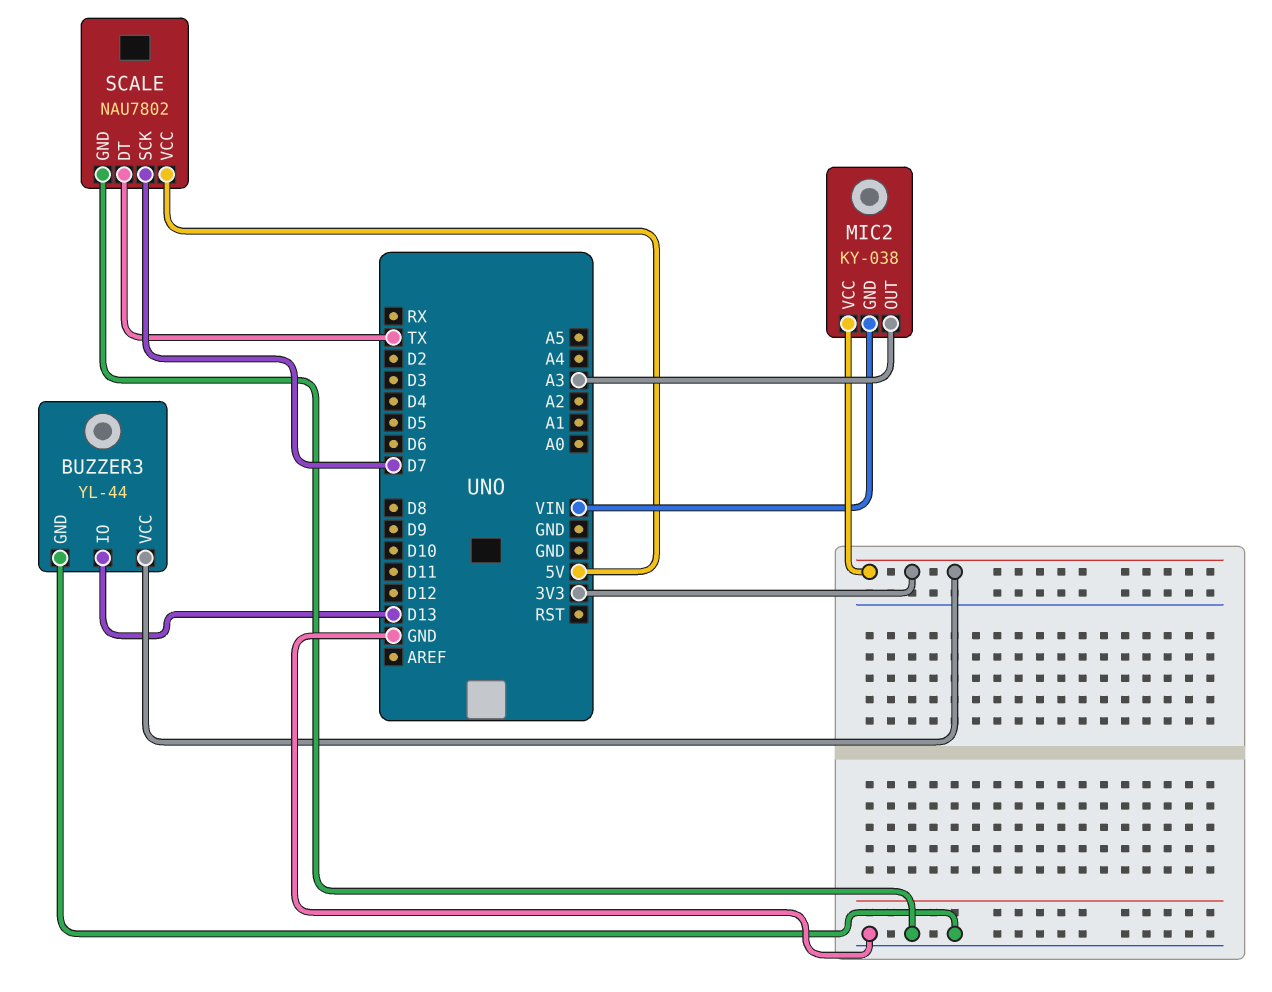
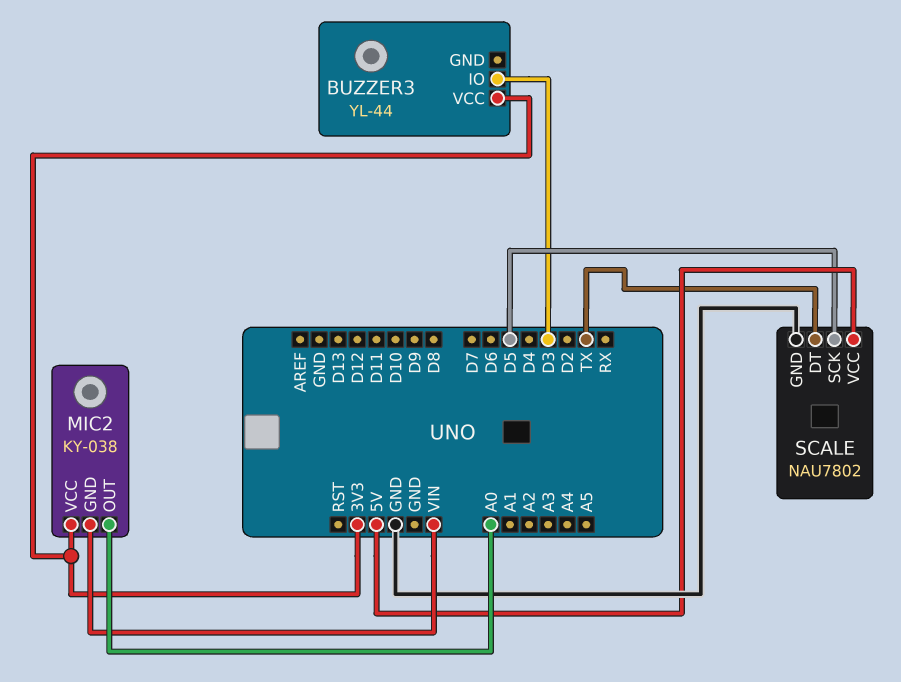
BUZZER3 pin GND: GND -> none
BUZZER3 pin IO: D13 -> D3
MIC2 pin OUT: A3 -> A0
SCALE pin SCK: D7 -> D5

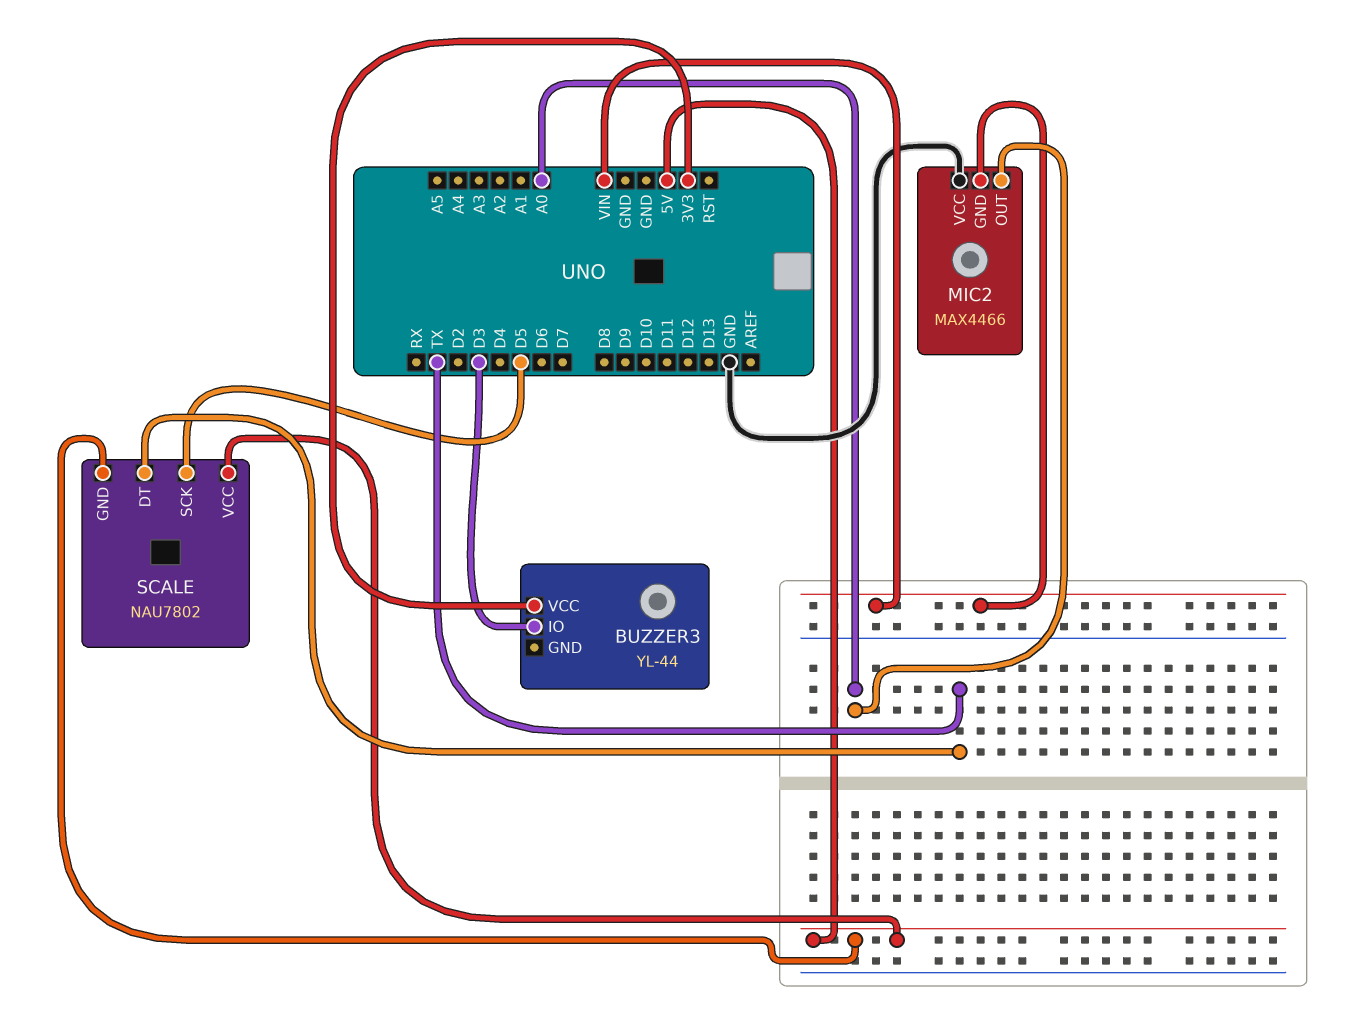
MIC2: KY-038 -> MAX4466
MIC2 pin VCC: 3V3 -> GND
SCALE pin GND: GND -> 5V

